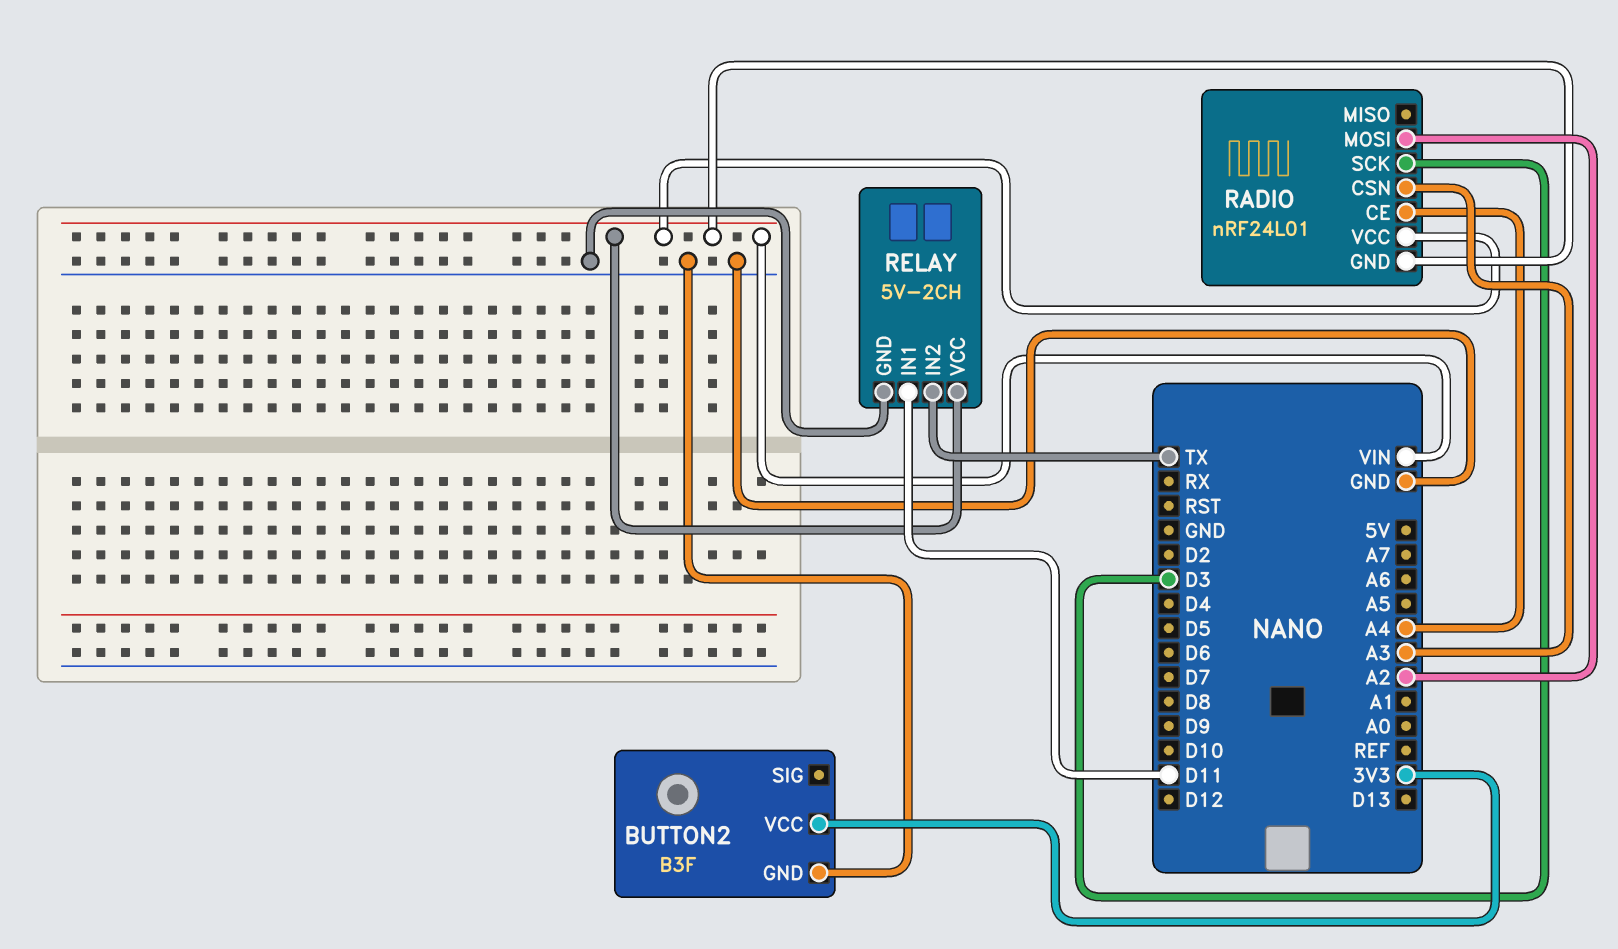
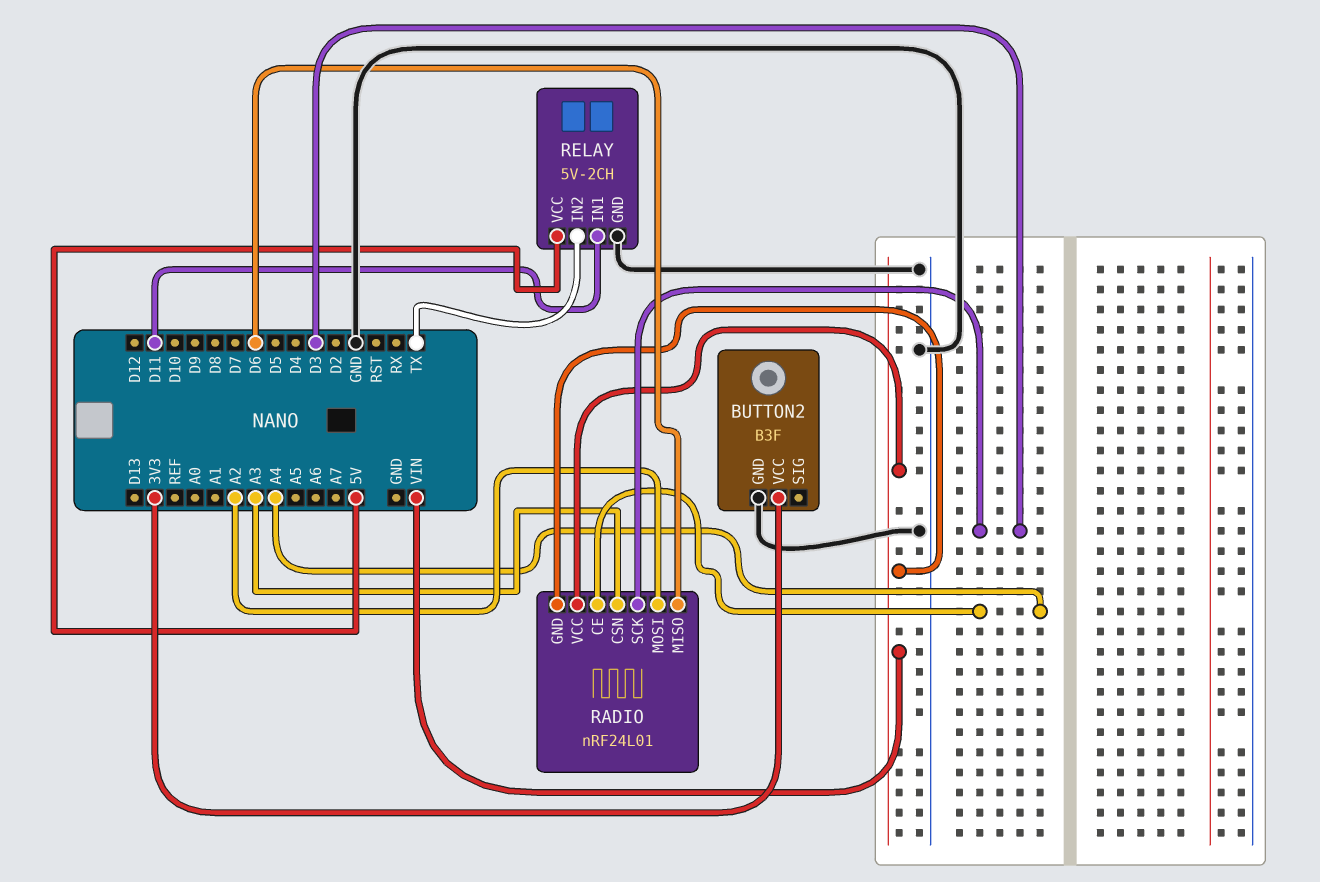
RADIO pin MISO: none -> D6
RELAY pin VCC: VIN -> 5V

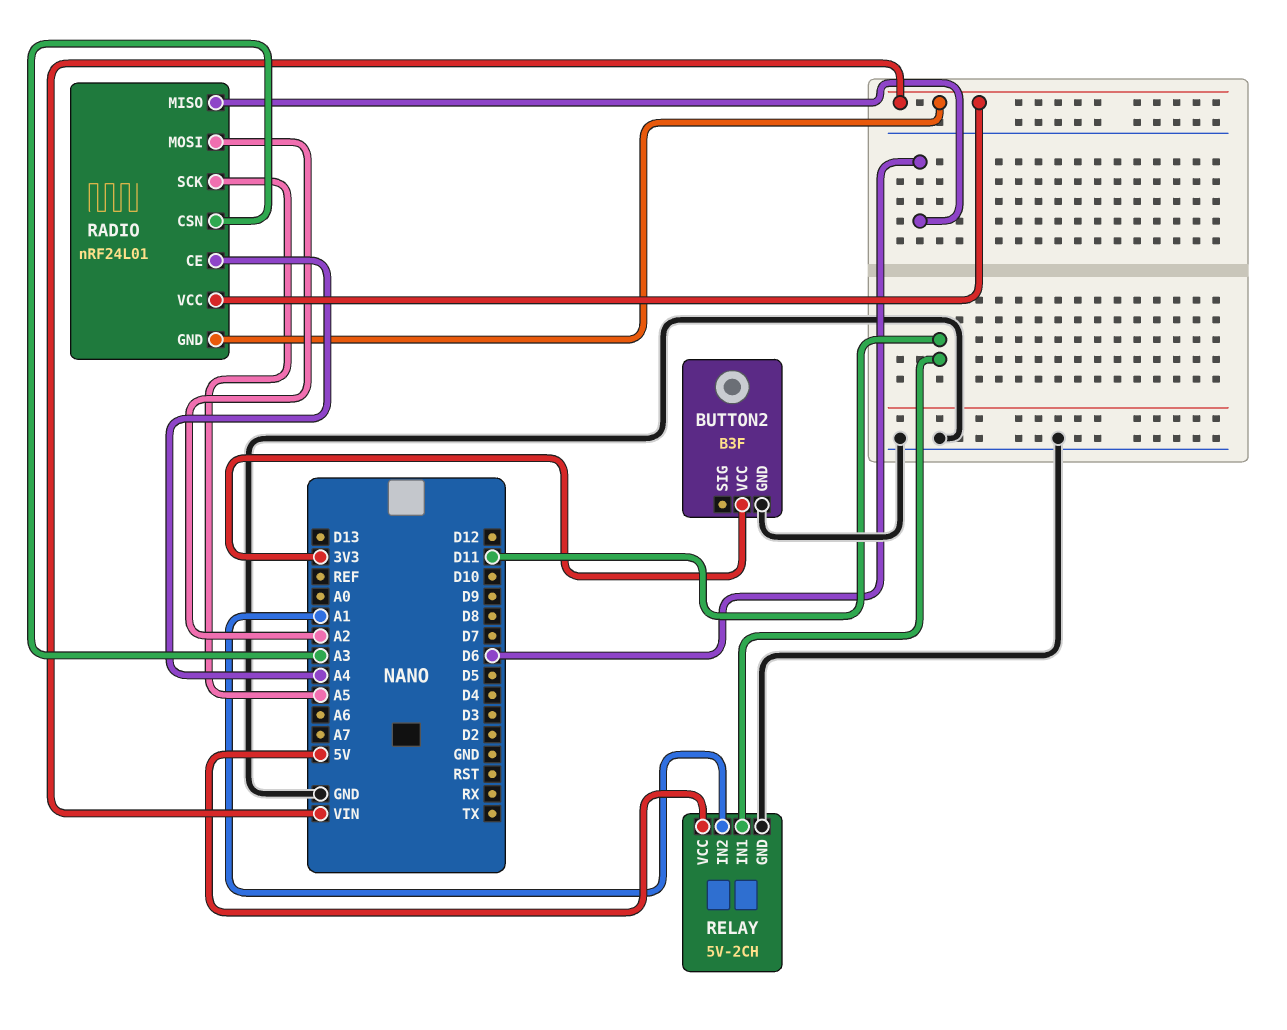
RADIO pin SCK: D3 -> A5
RELAY pin IN2: TX -> A1

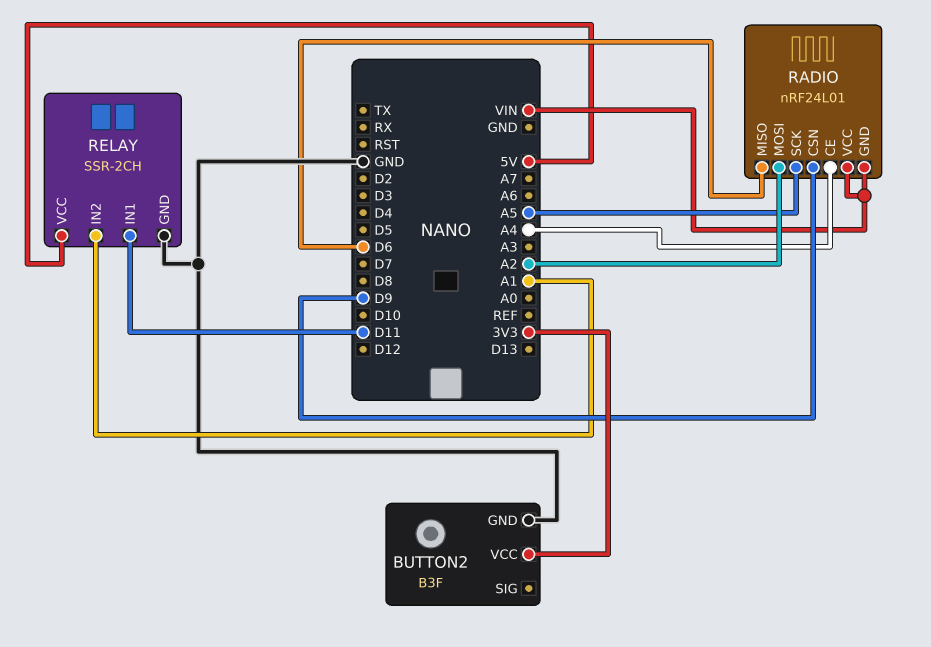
RADIO pin CSN: A3 -> D9
RELAY: 5V-2CH -> SSR-2CH

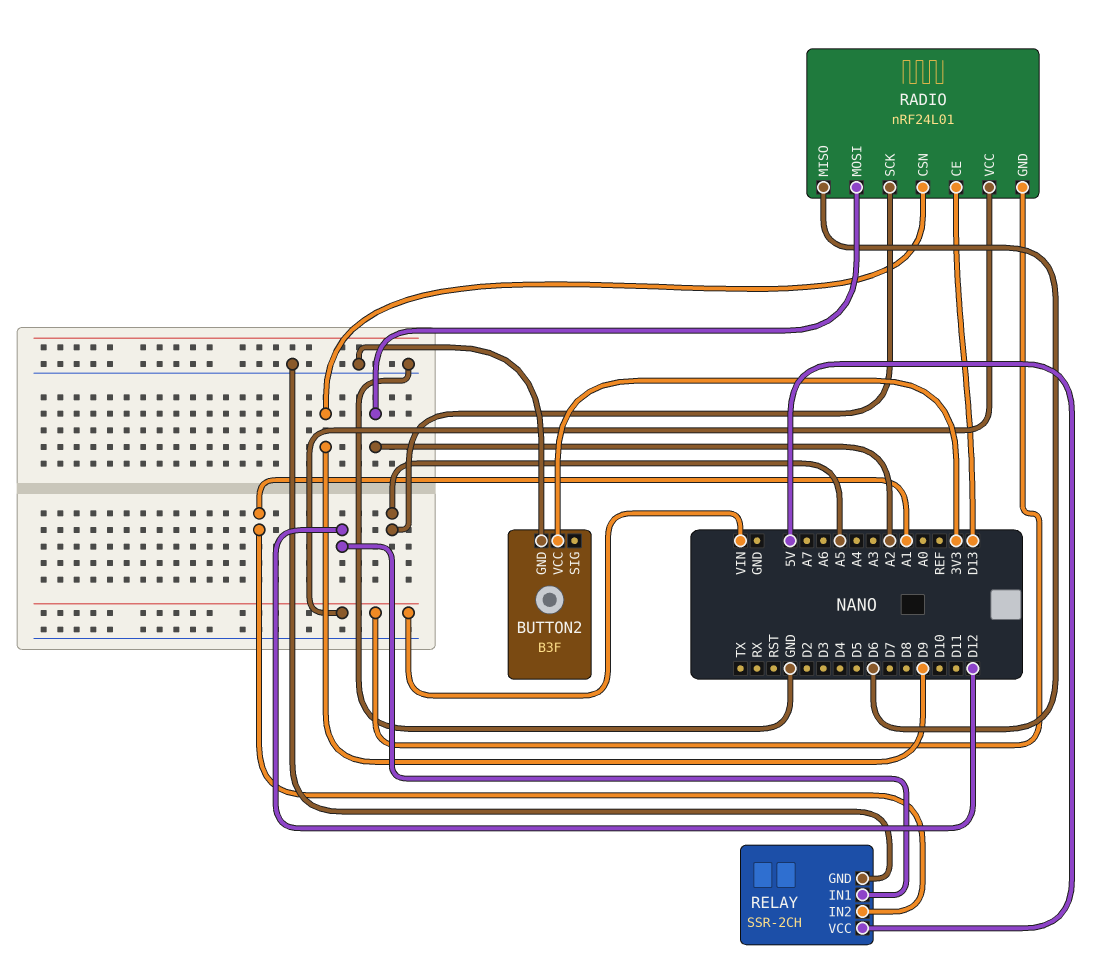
RADIO pin CE: A4 -> D13
RELAY pin IN1: D11 -> D12

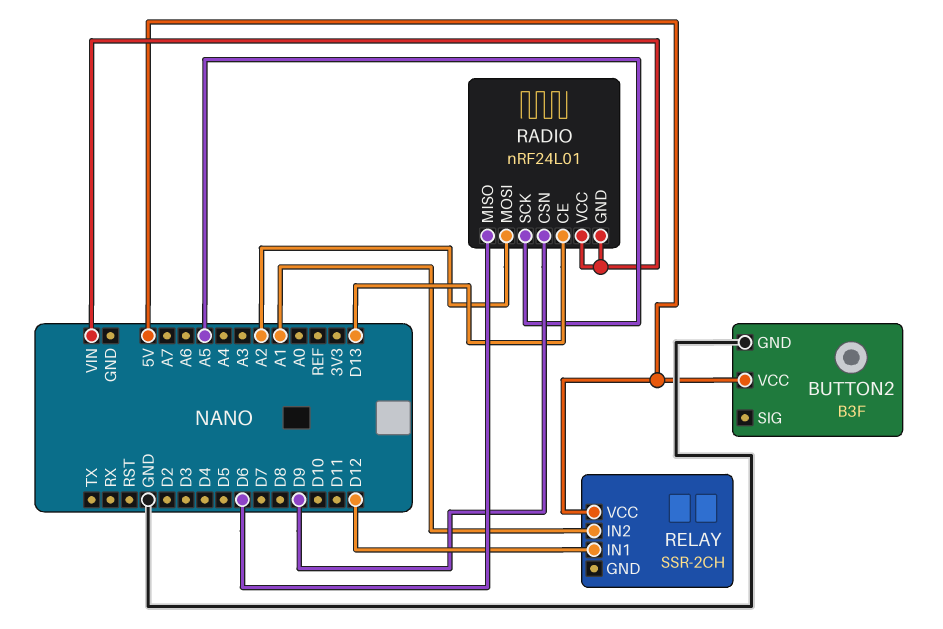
BUTTON2 pin VCC: 3V3 -> 5V
RELAY pin GND: GND -> none

